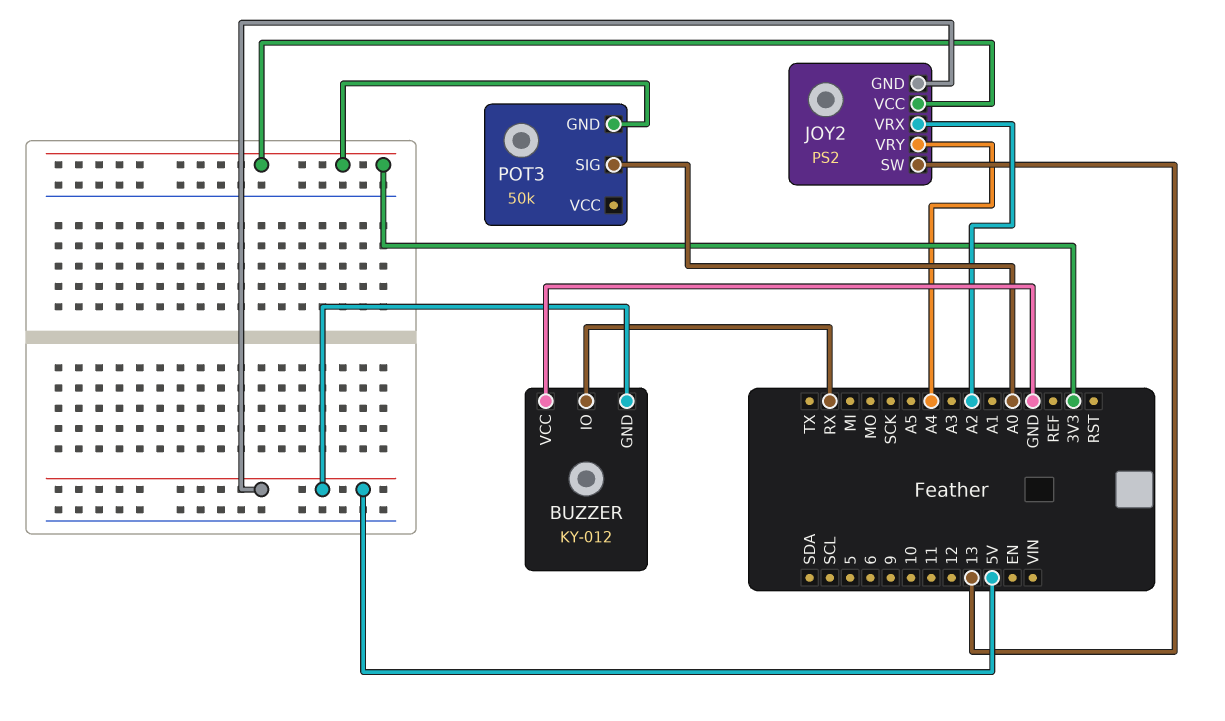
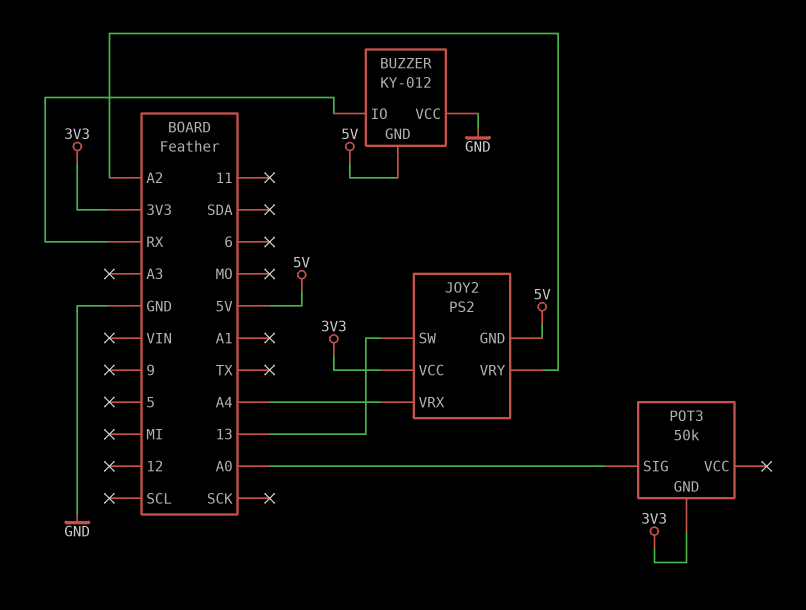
JOY2 pin VRX: A2 -> A4
JOY2 pin VRY: A4 -> A2

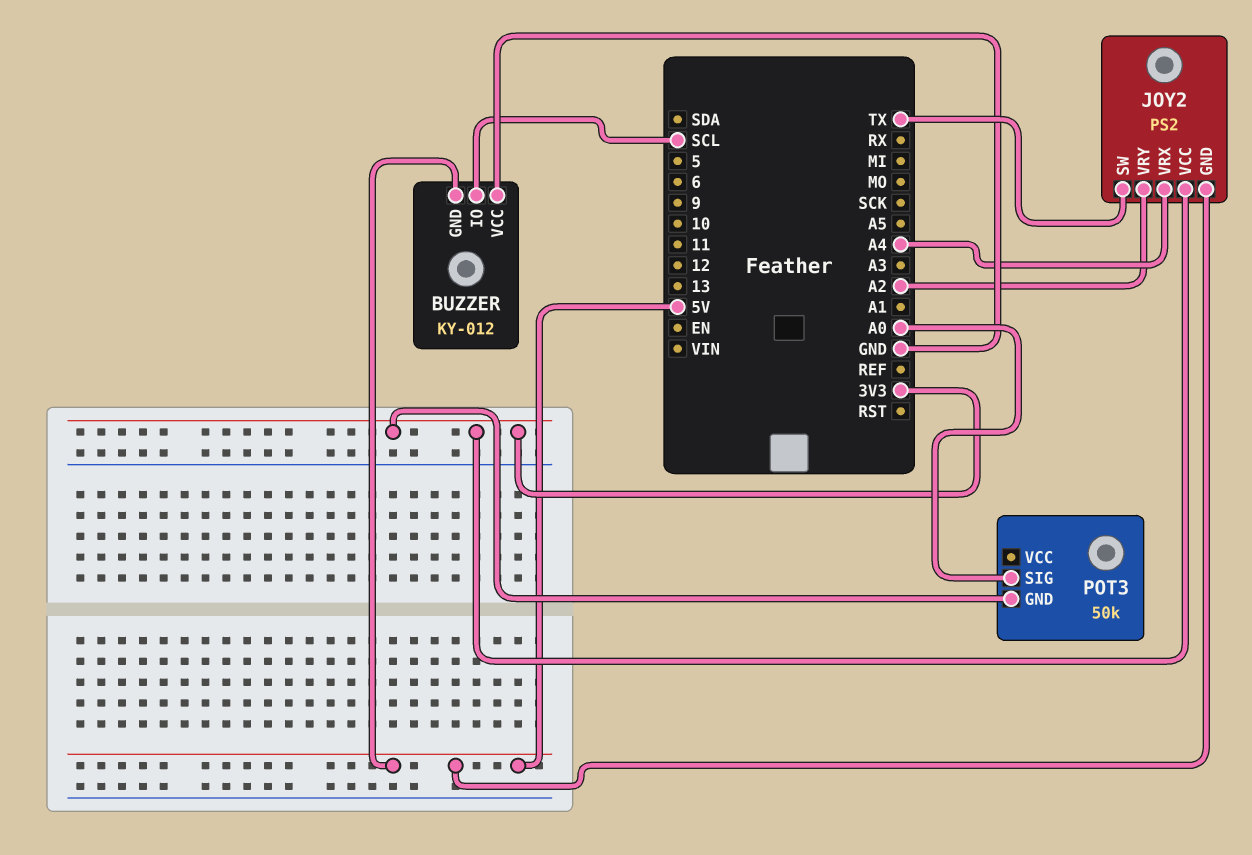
BUZZER pin IO: RX -> SCL
JOY2 pin SW: 13 -> TX

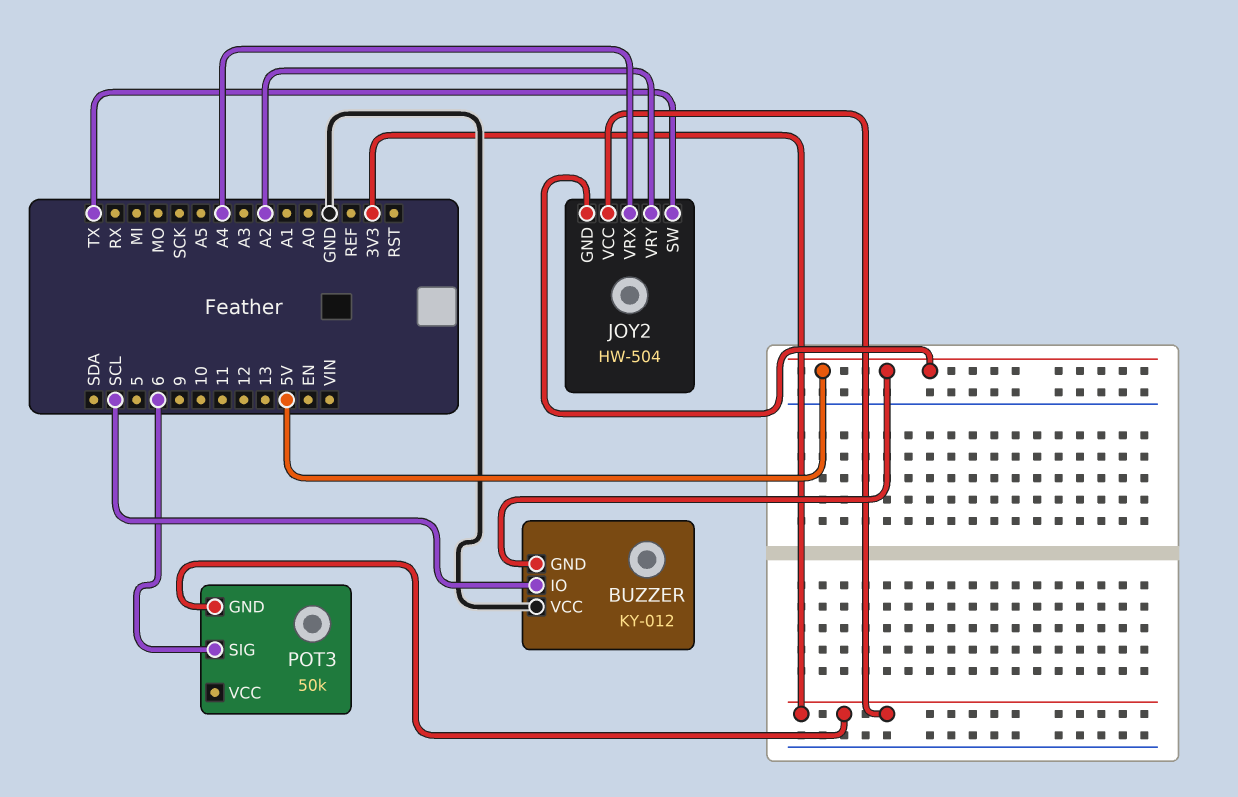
JOY2: PS2 -> HW-504
POT3 pin SIG: A0 -> 6

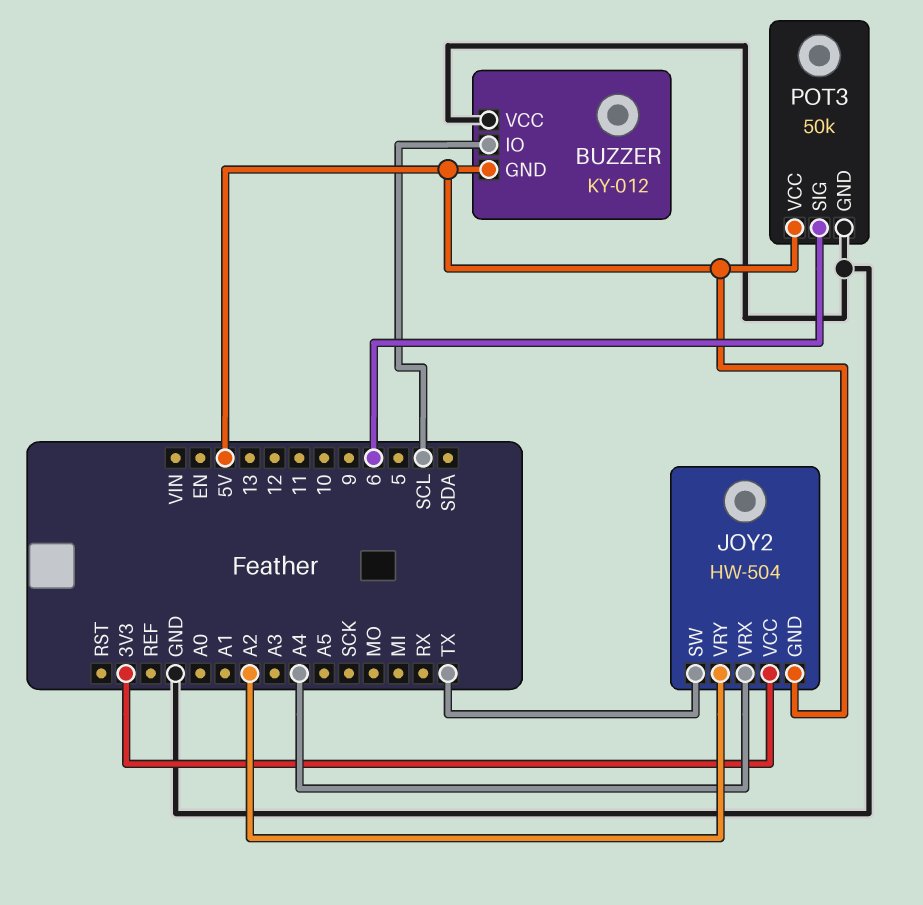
POT3 pin GND: 3V3 -> GND
POT3 pin VCC: none -> 5V

